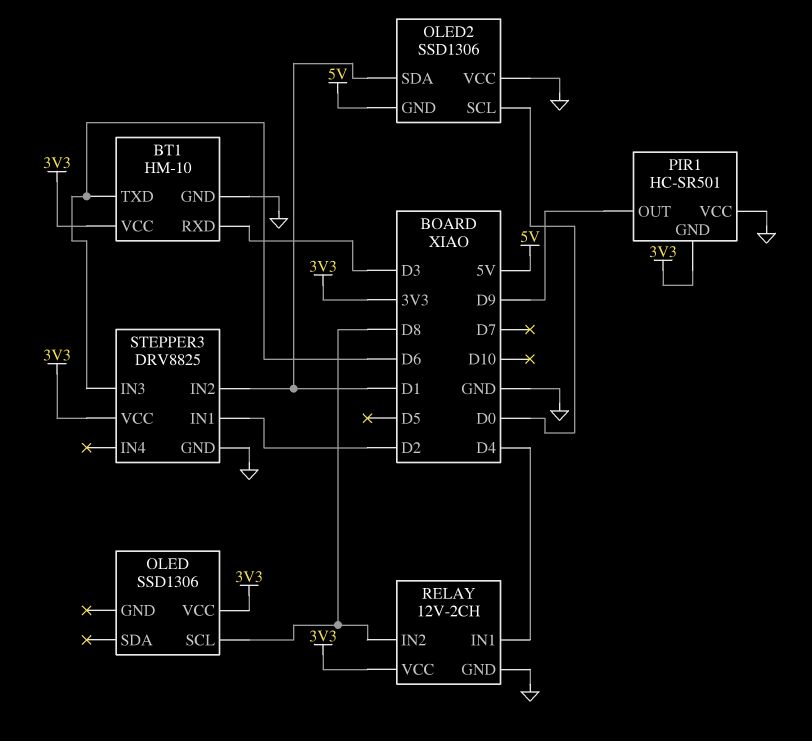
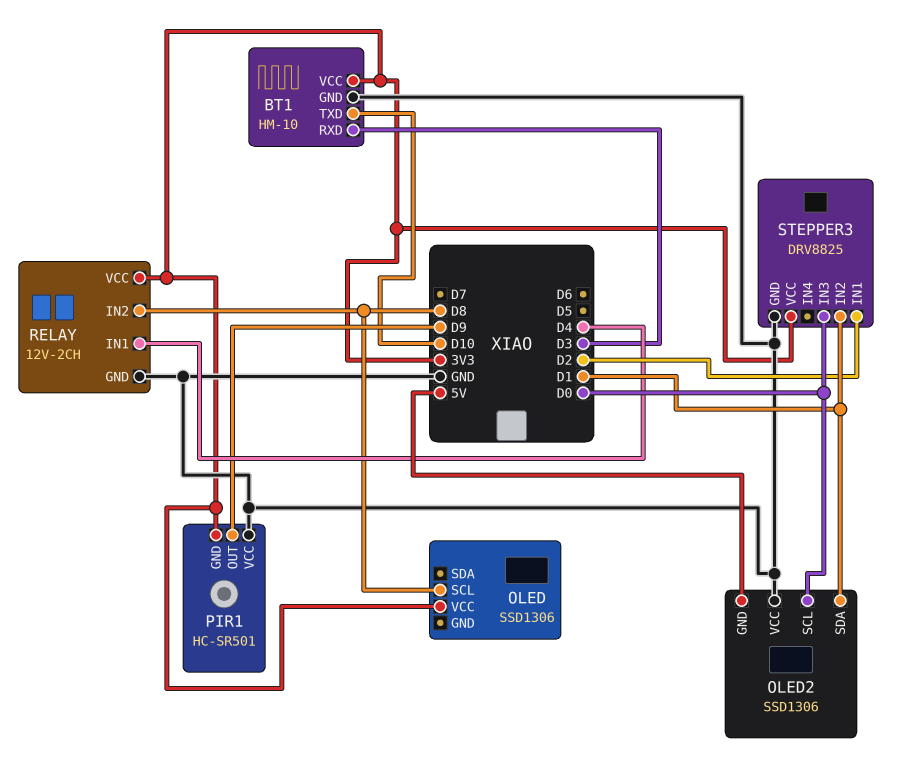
BT1 pin TXD: D6 -> D10
STEPPER3 pin IN3: D6 -> D0

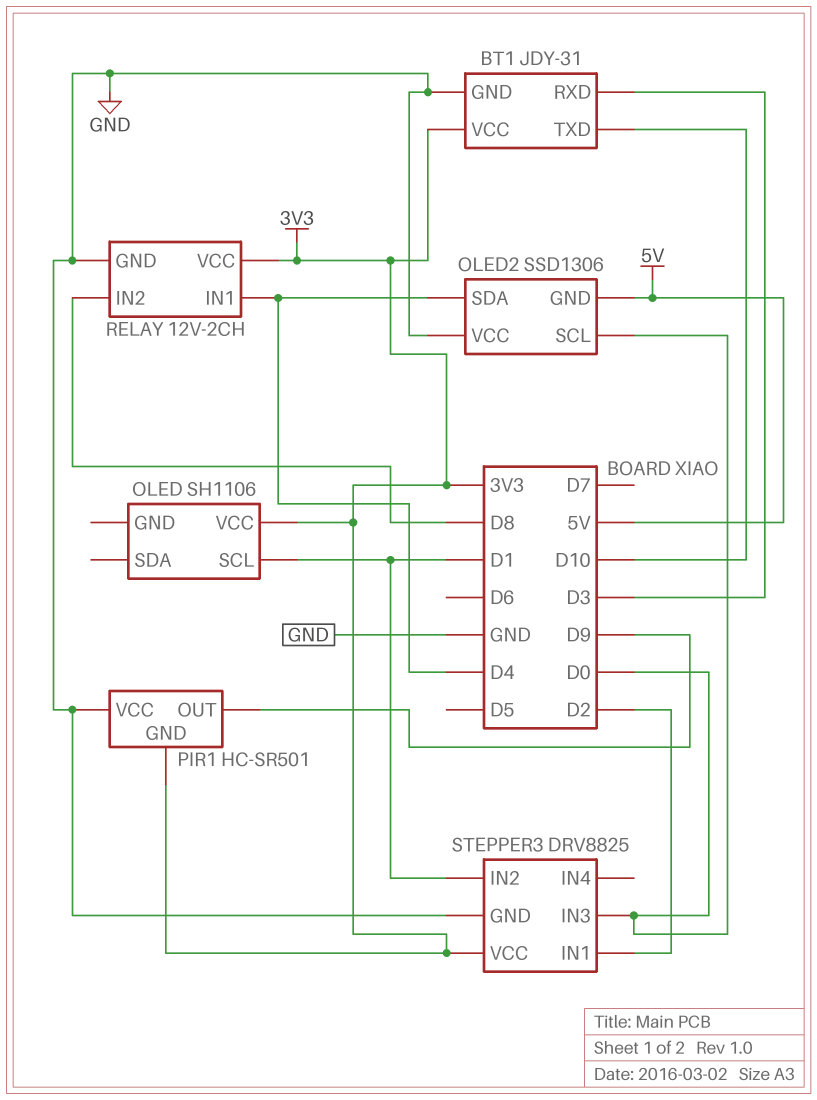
BT1: HM-10 -> JDY-31
OLED: SSD1306 -> SH1106
OLED pin SCL: D8 -> D1
OLED2 pin SDA: D1 -> D4

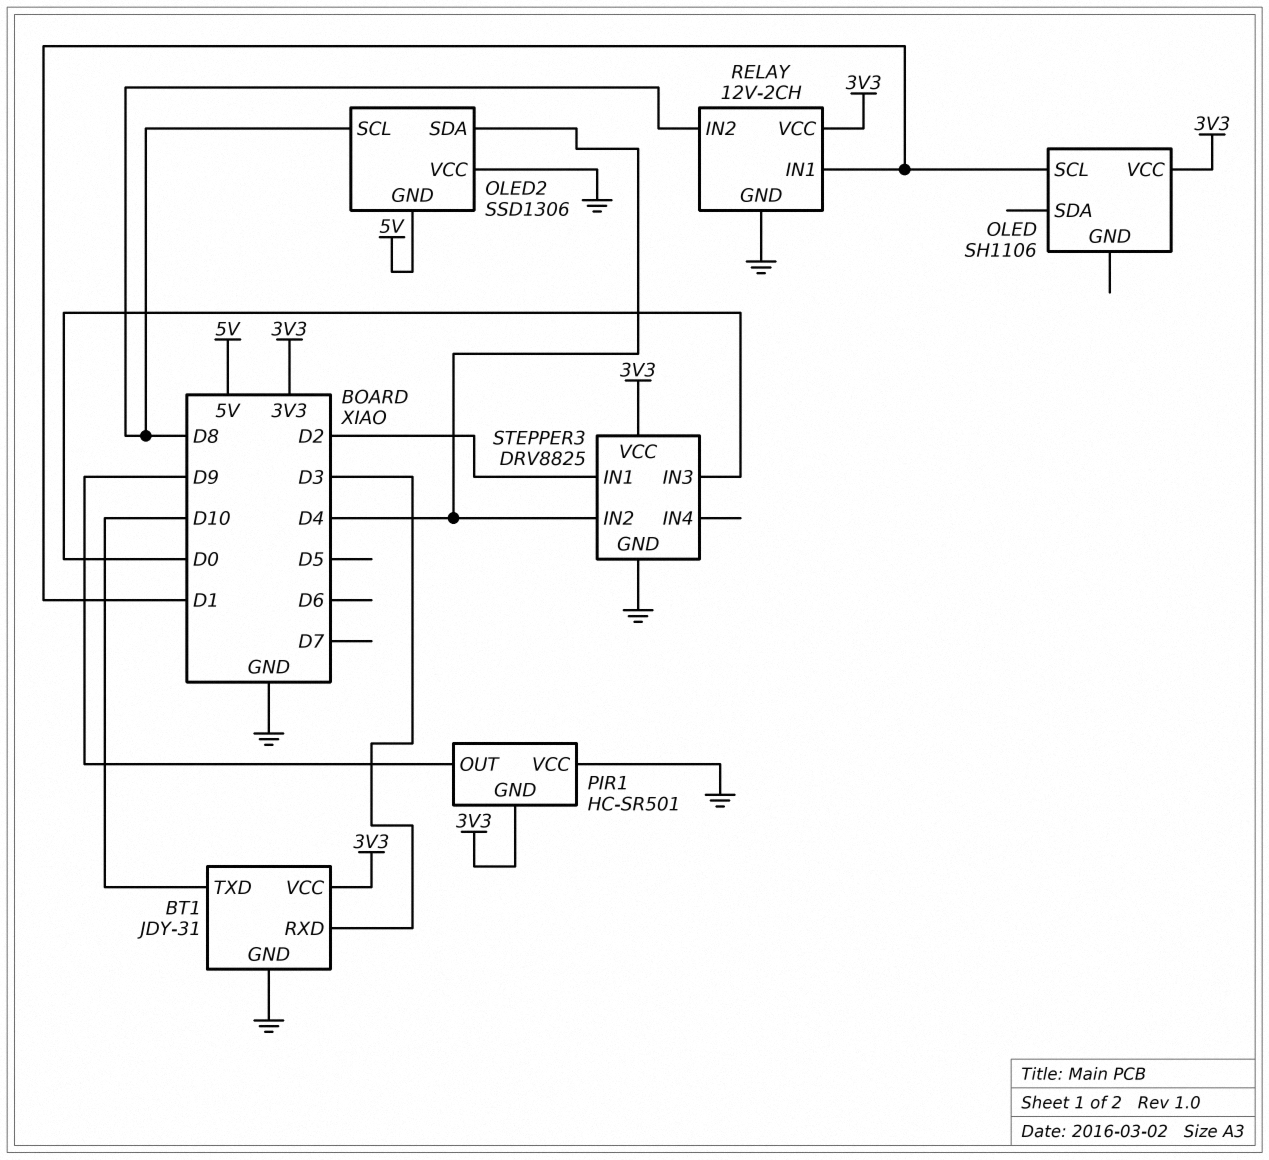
OLED2 pin SCL: D0 -> D8
RELAY pin IN1: D4 -> D1
STEPPER3 pin IN2: D1 -> D4

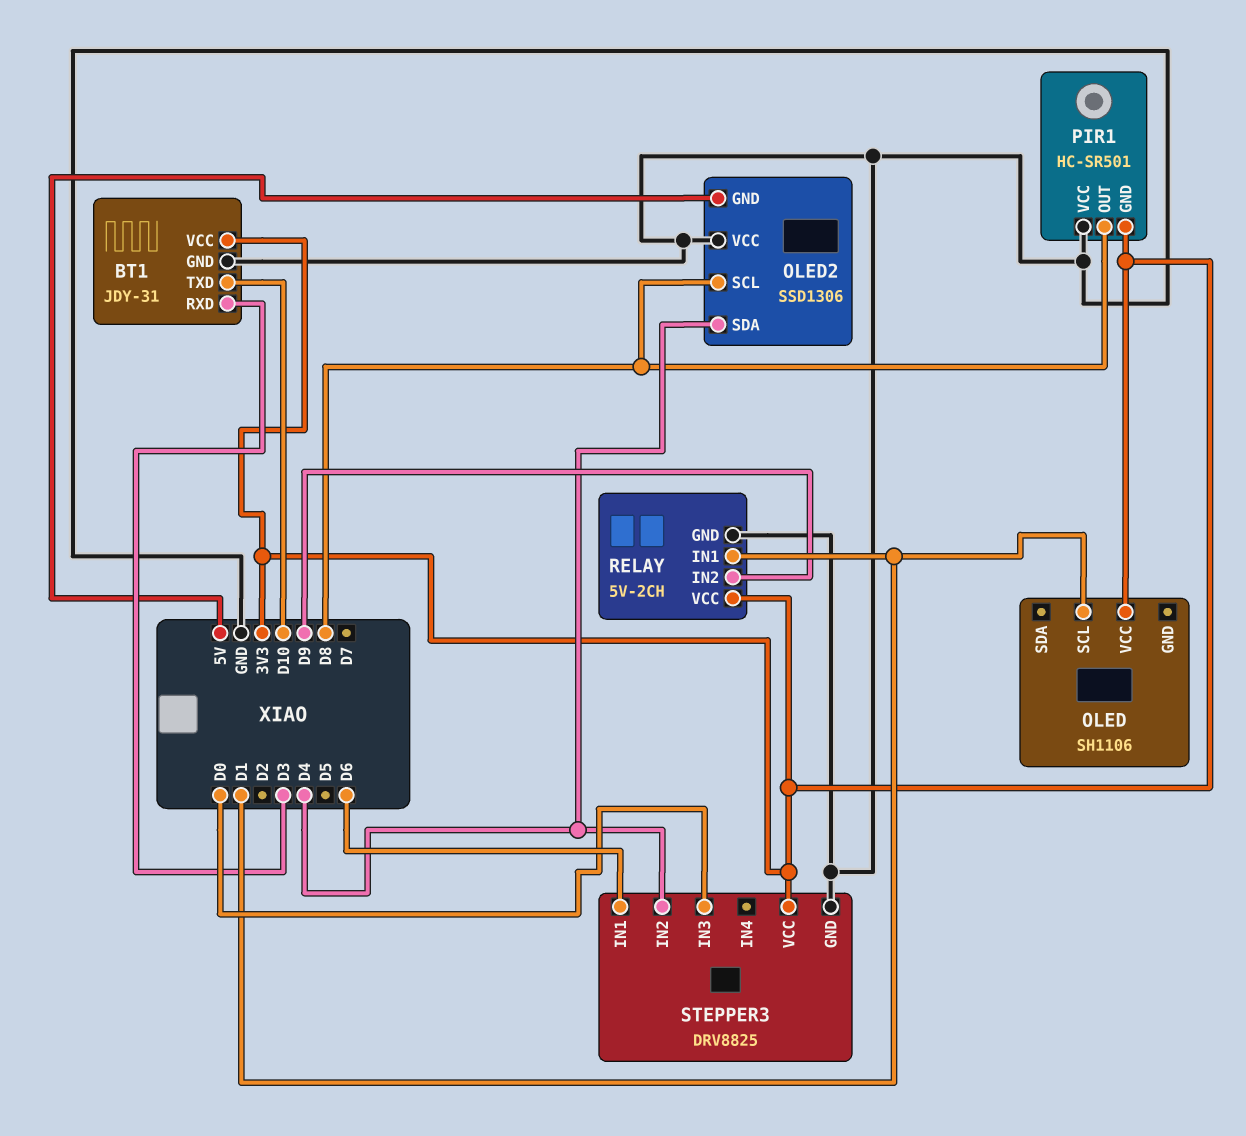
PIR1 pin OUT: D9 -> D8
RELAY: 12V-2CH -> 5V-2CH
RELAY pin IN2: D8 -> D9
STEPPER3 pin IN1: D2 -> D6

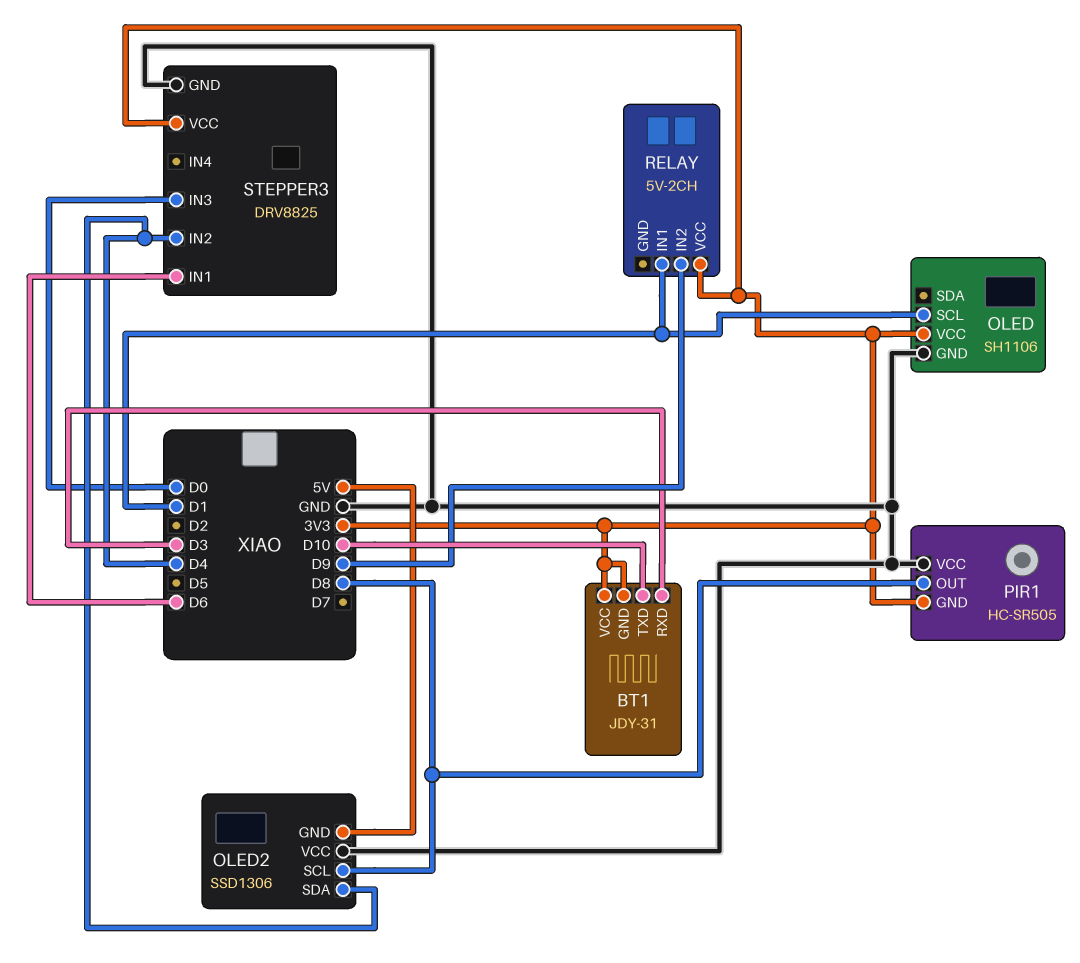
BT1 pin GND: GND -> 3V3
OLED pin GND: none -> GND
PIR1: HC-SR501 -> HC-SR505
RELAY pin GND: GND -> none

